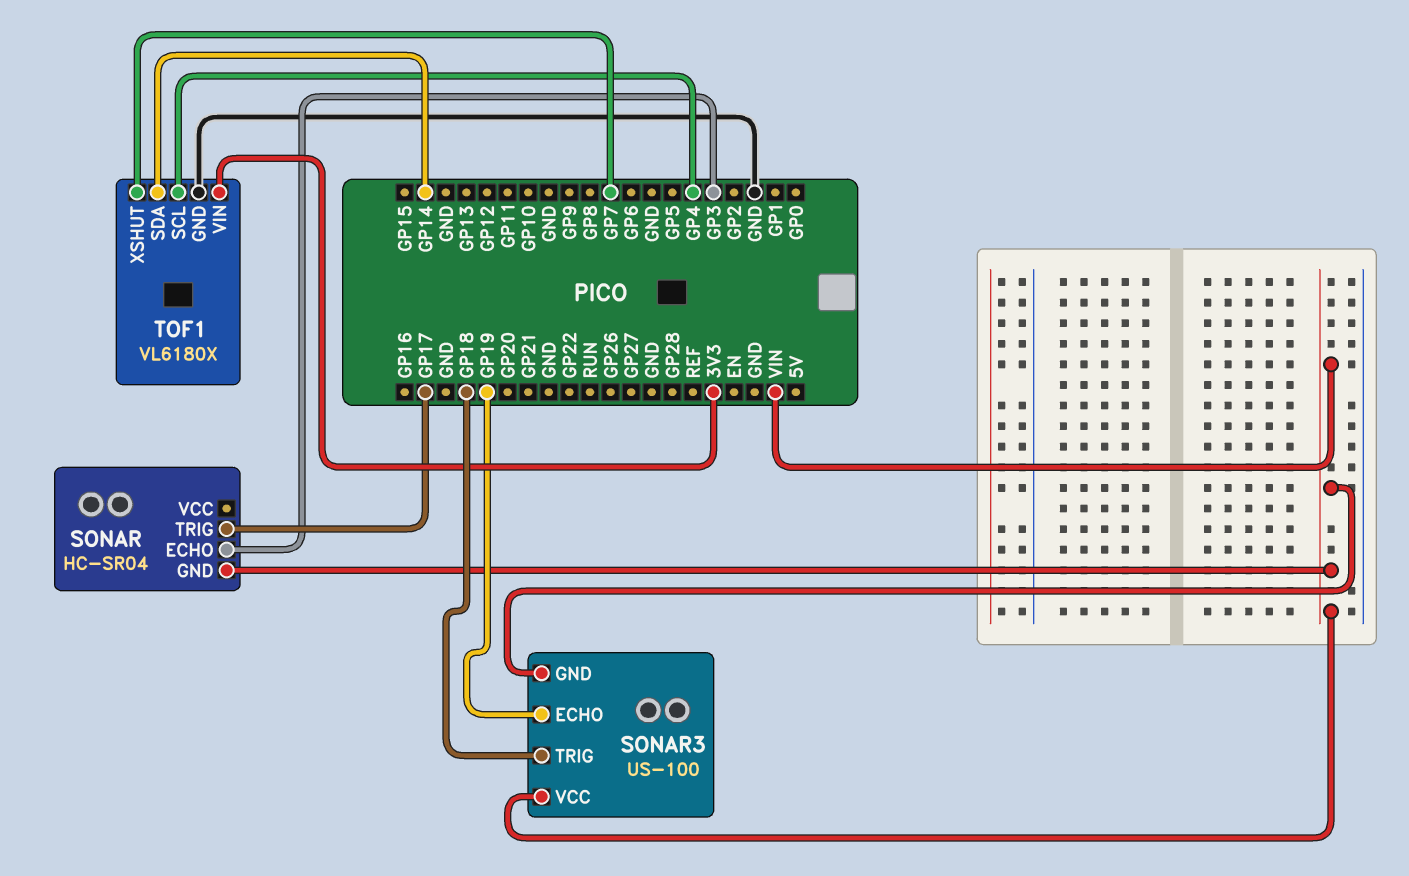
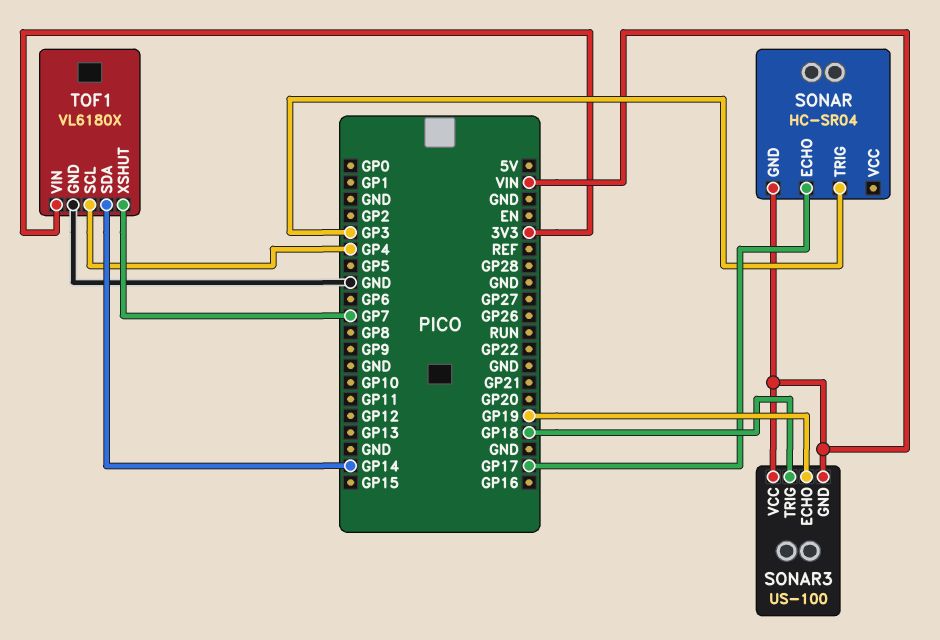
SONAR pin ECHO: GP3 -> GP17
SONAR pin TRIG: GP17 -> GP3

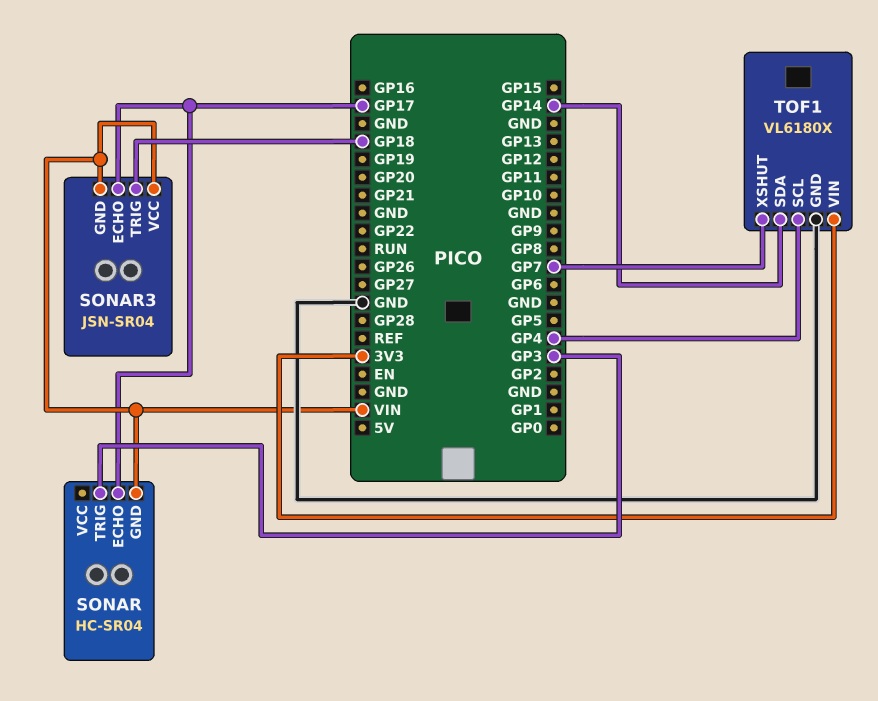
SONAR3: US-100 -> JSN-SR04
SONAR3 pin ECHO: GP19 -> GP17

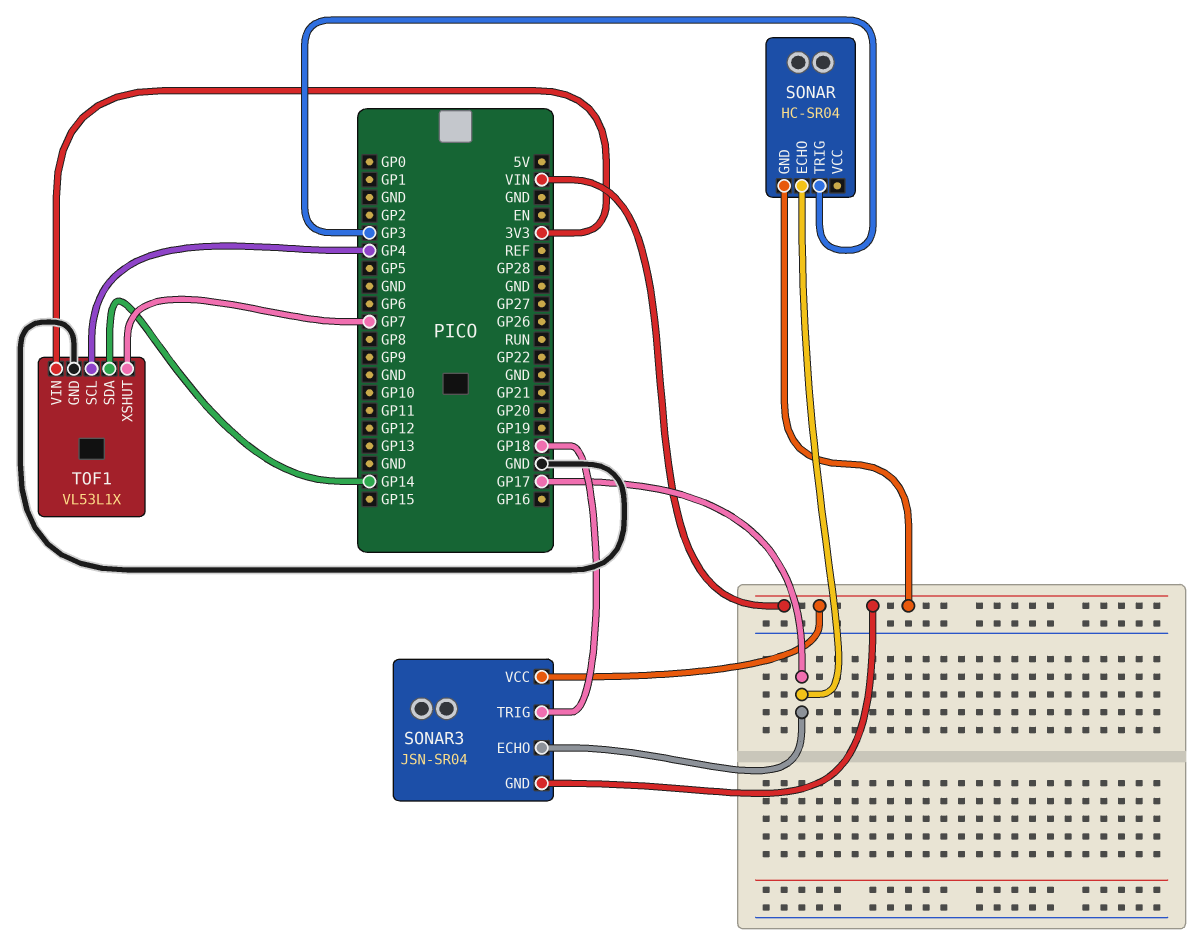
TOF1: VL6180X -> VL53L1X

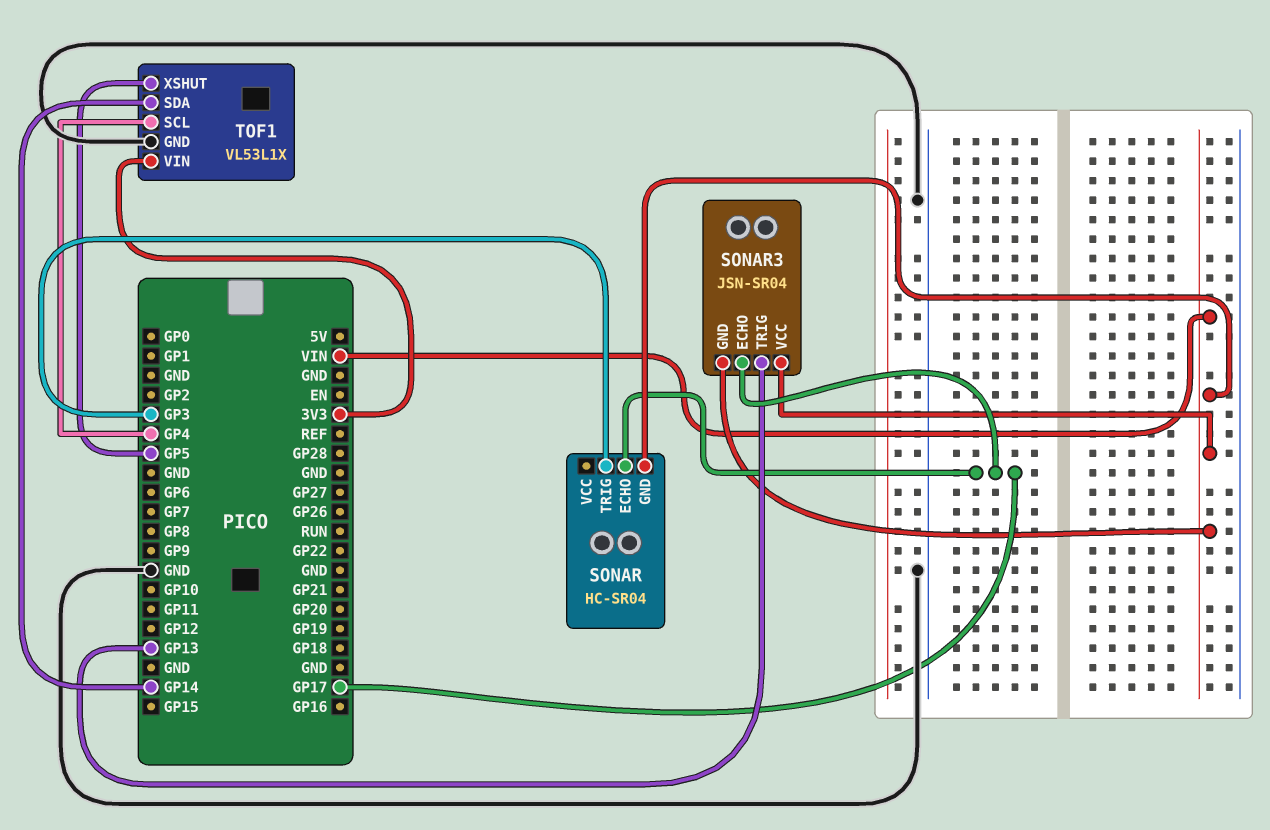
SONAR3 pin TRIG: GP18 -> GP13
TOF1 pin XSHUT: GP7 -> GP5

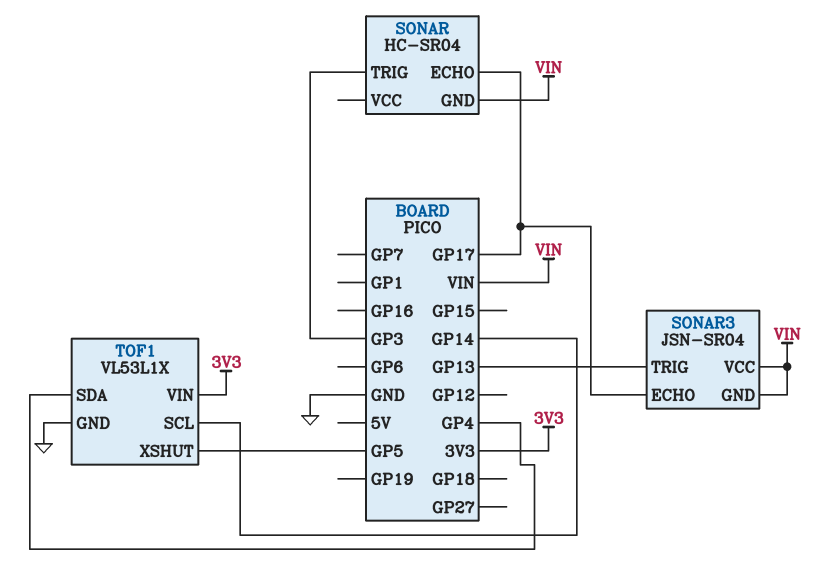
TOF1 pin SCL: GP4 -> GP14
TOF1 pin SDA: GP14 -> GP4

